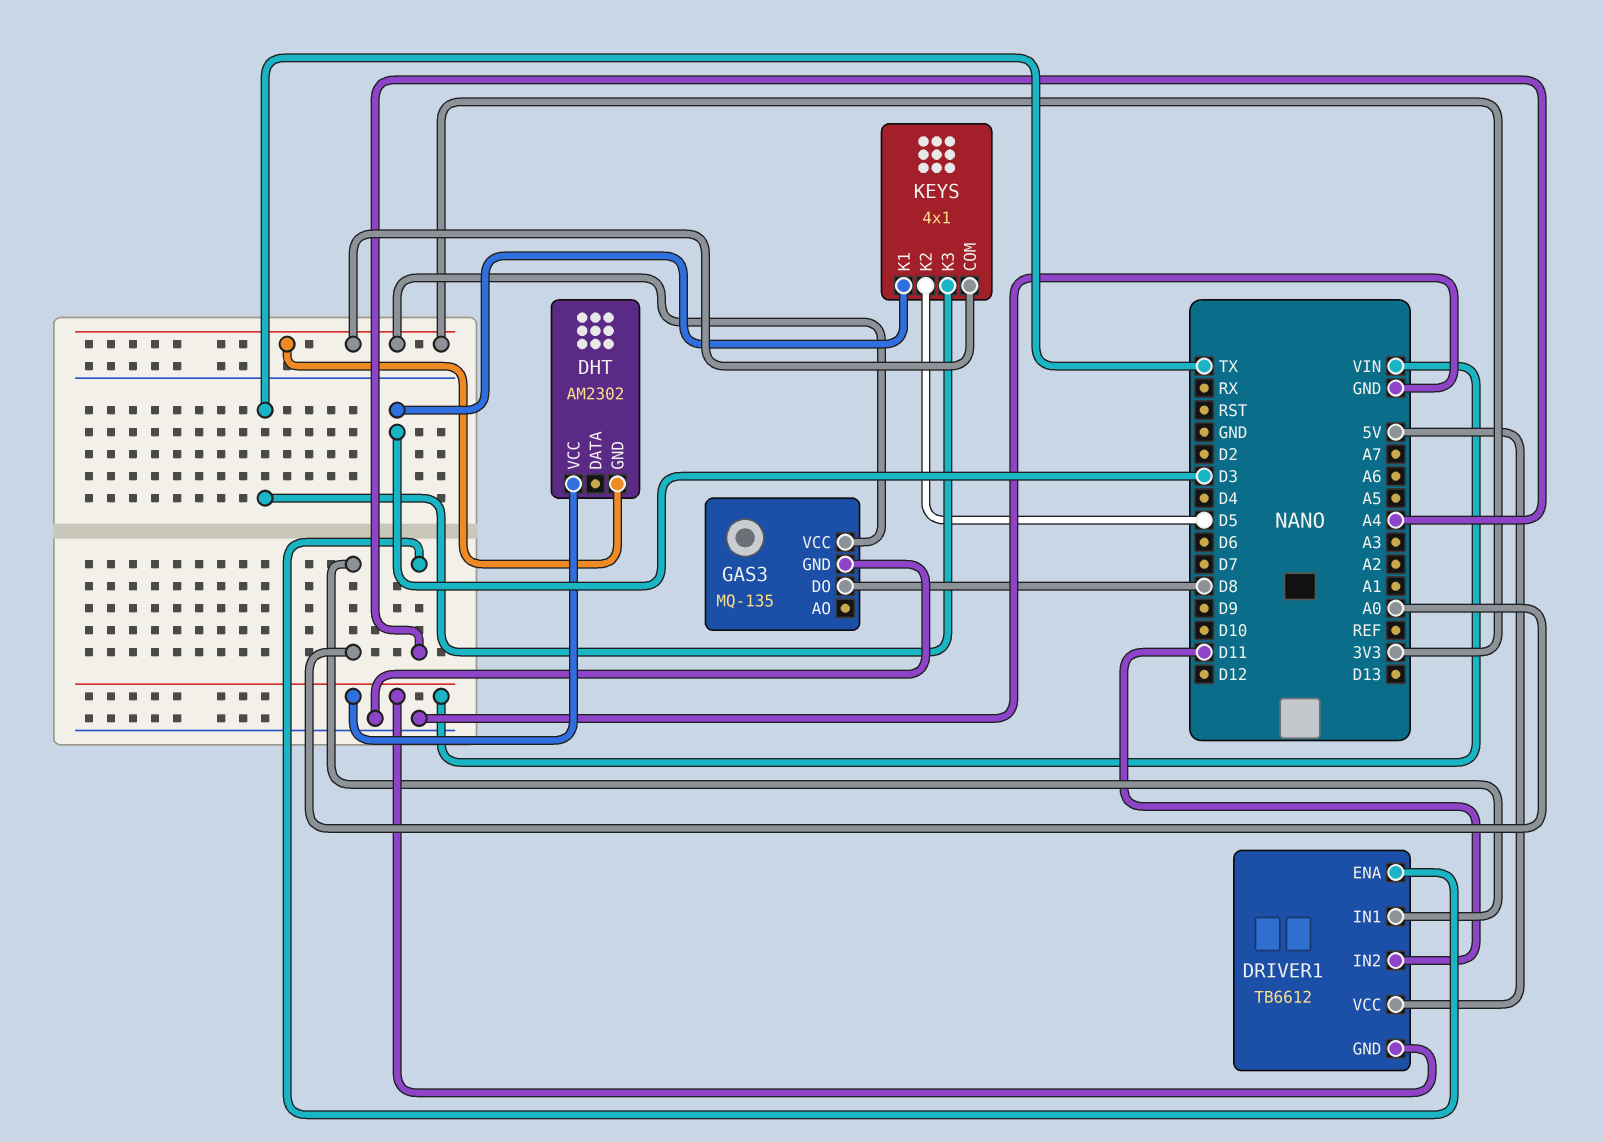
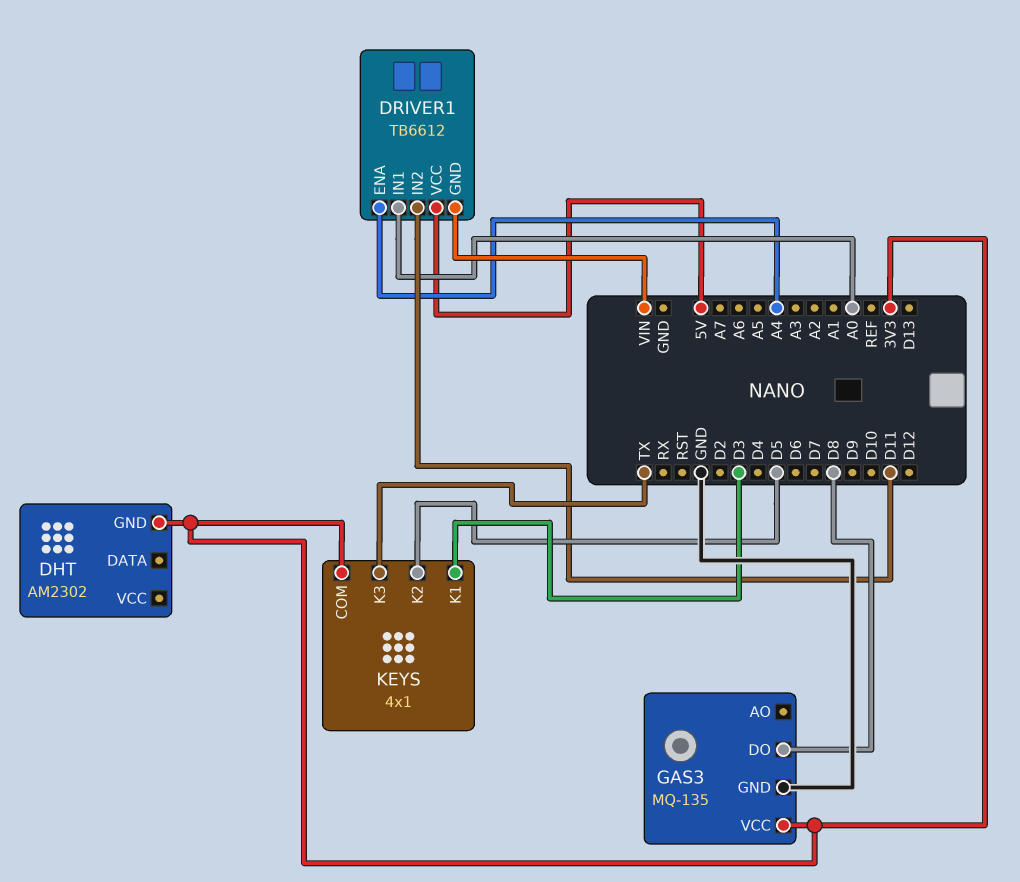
DHT pin VCC: VIN -> none

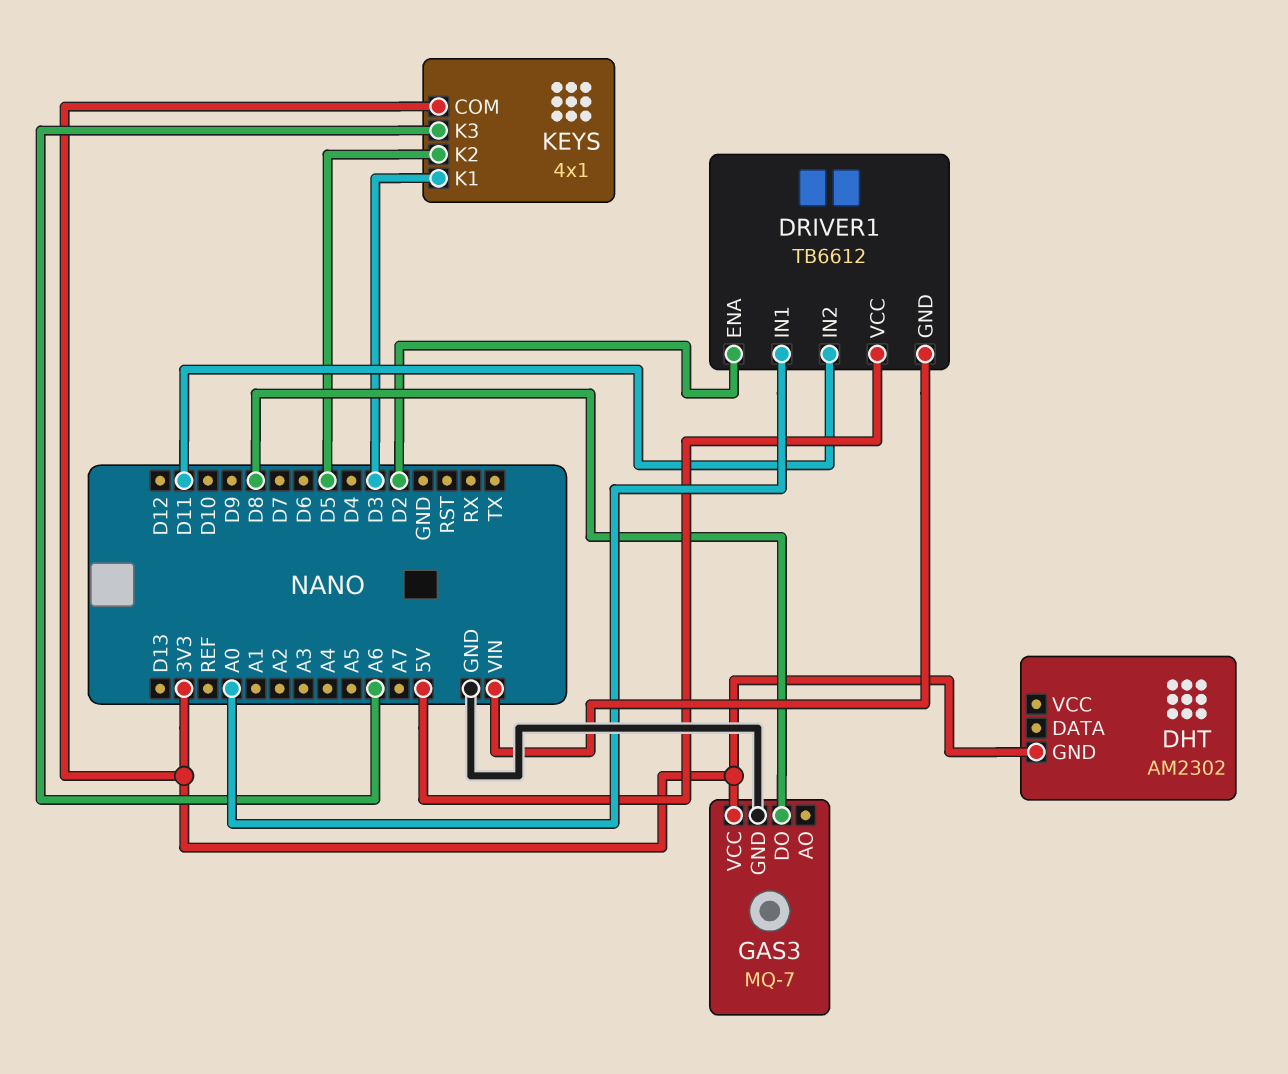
DRIVER1 pin ENA: A4 -> D2
GAS3: MQ-135 -> MQ-7
KEYS pin K3: TX -> A6

